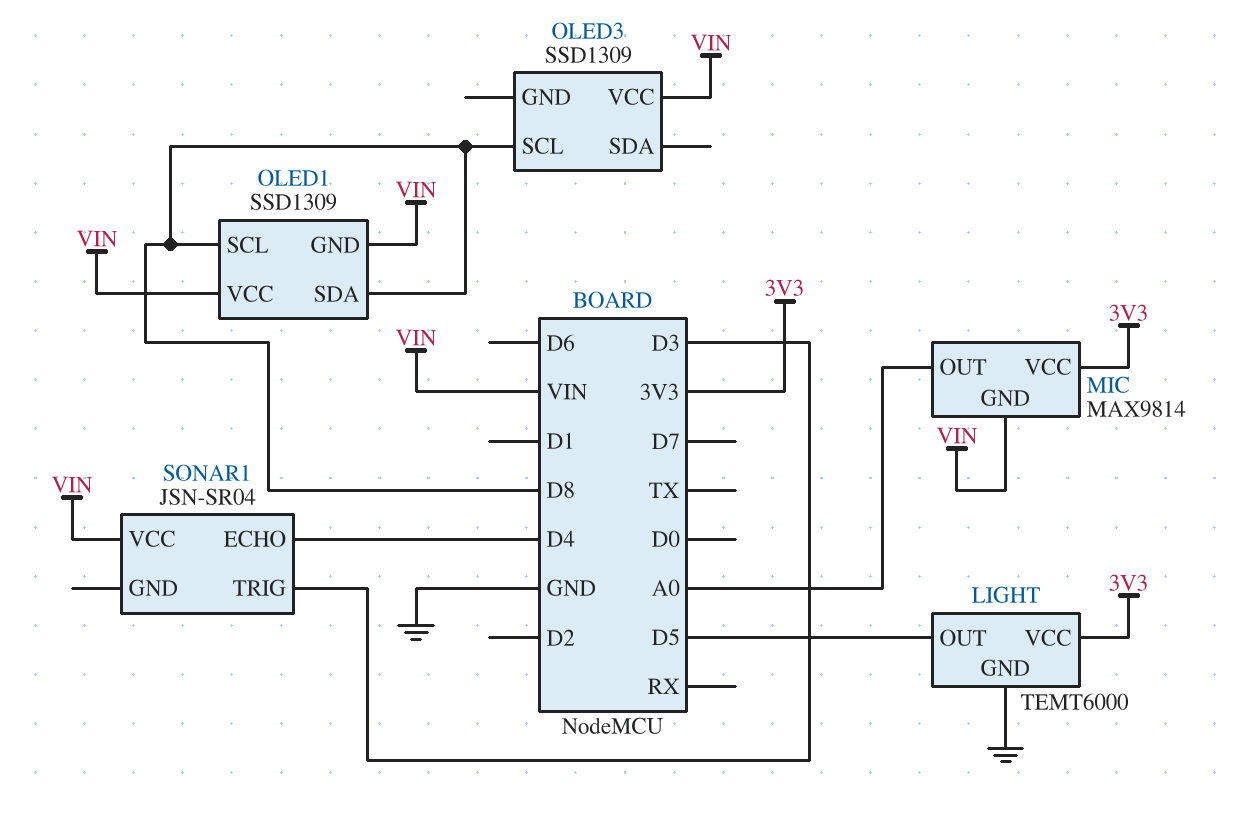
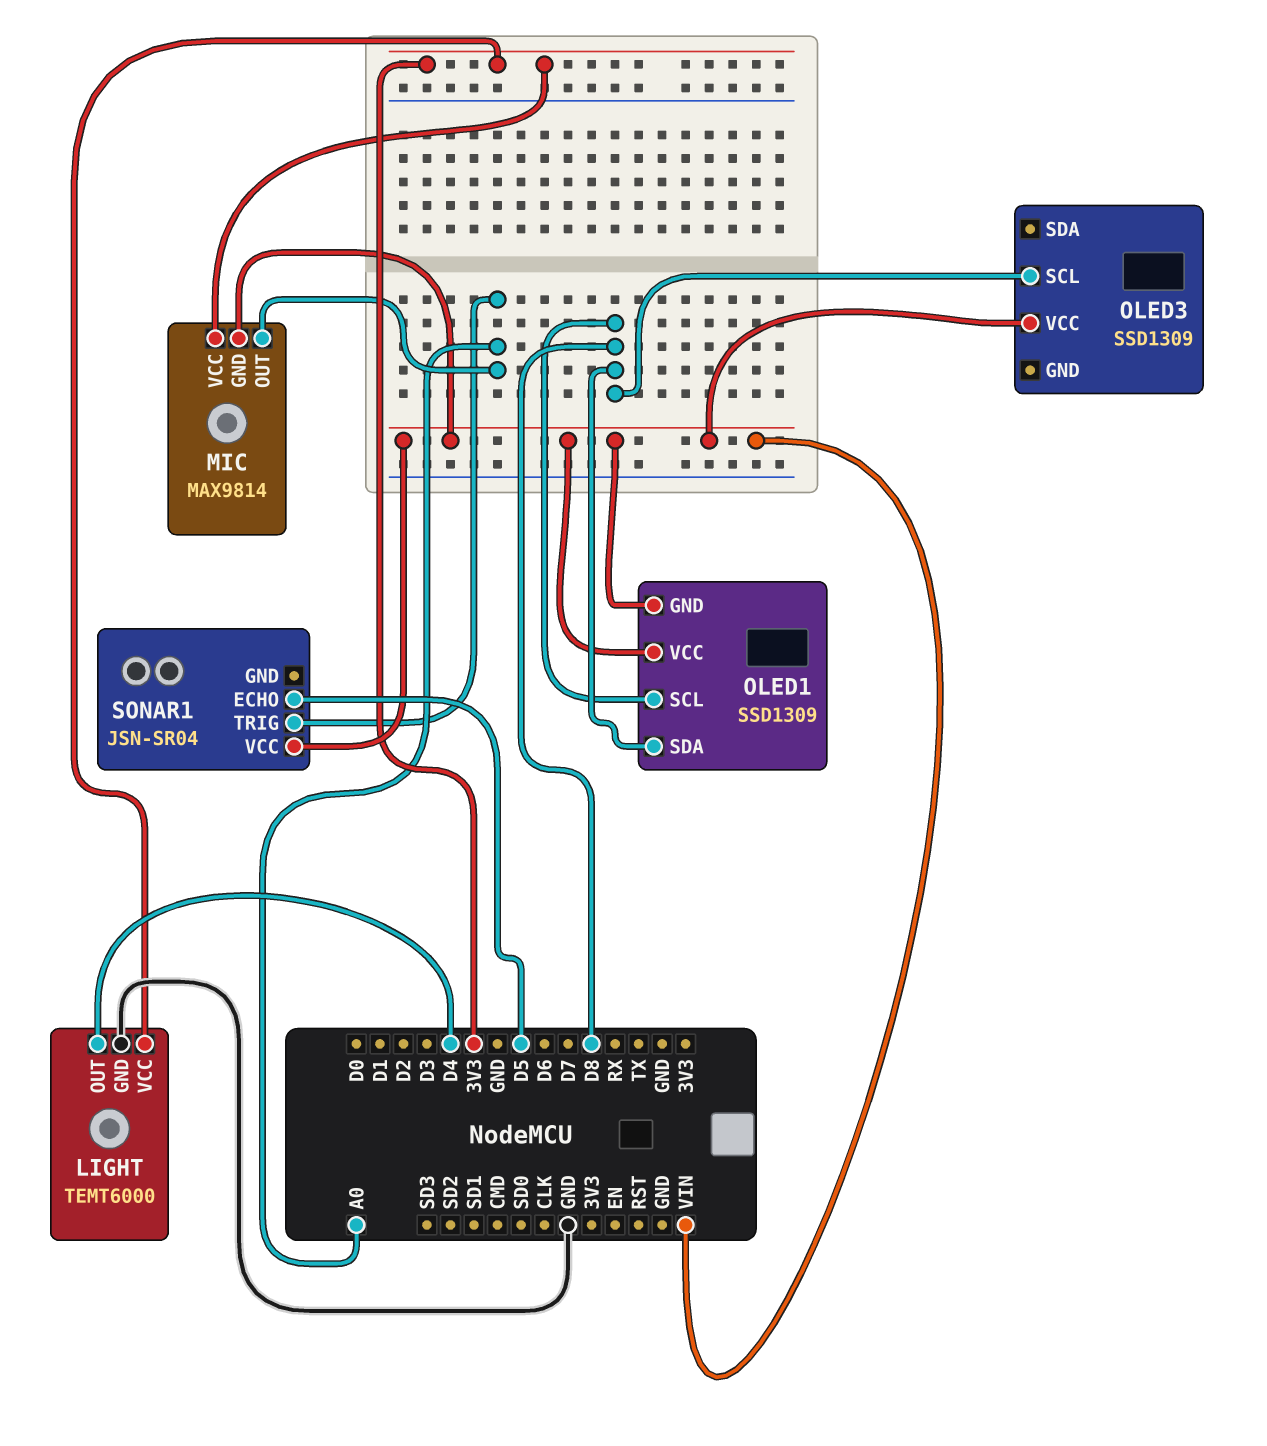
LIGHT pin OUT: D5 -> D4
SONAR1 pin ECHO: D4 -> D5
SONAR1 pin TRIG: D3 -> A0

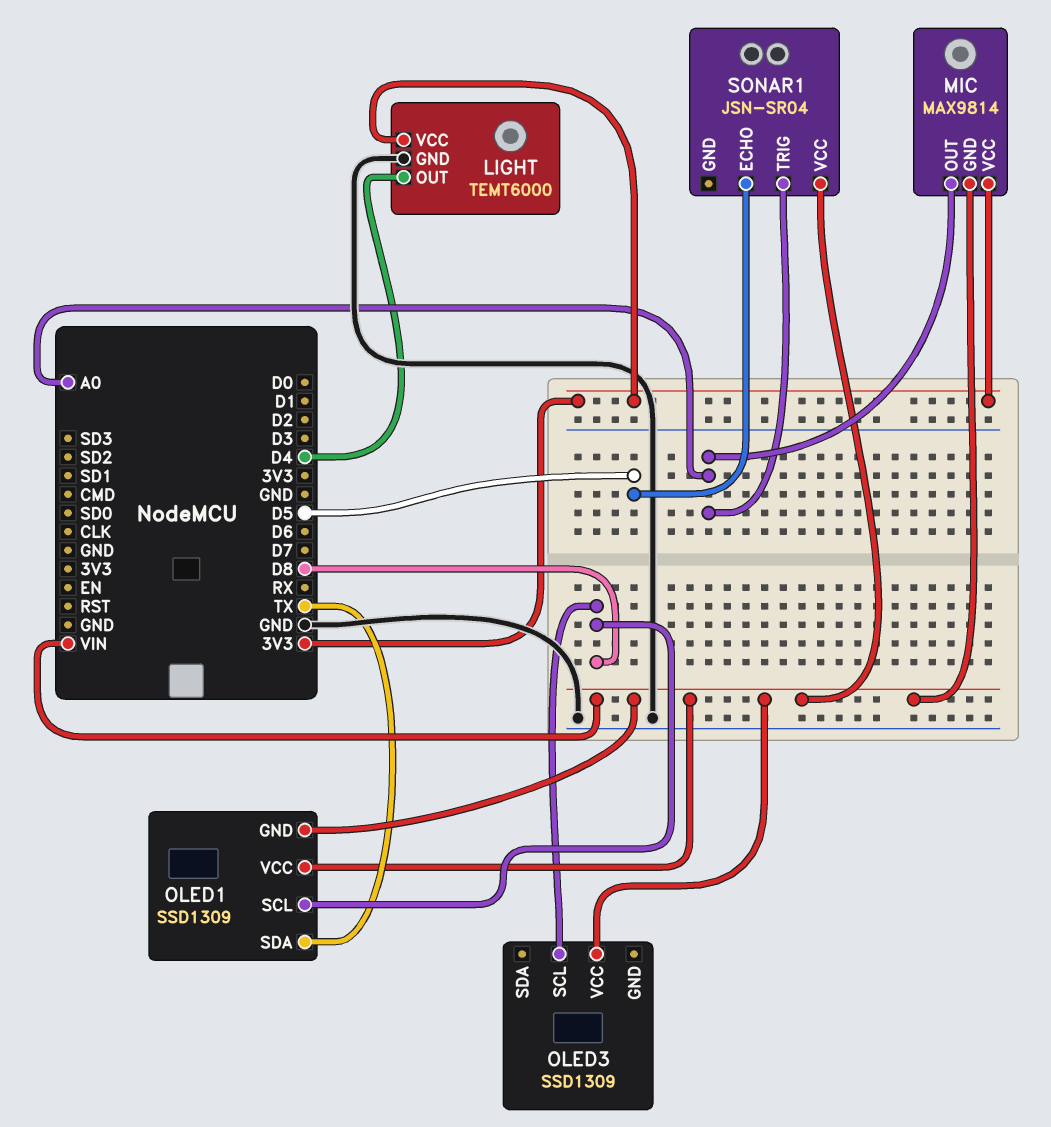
OLED1 pin SDA: D8 -> TX

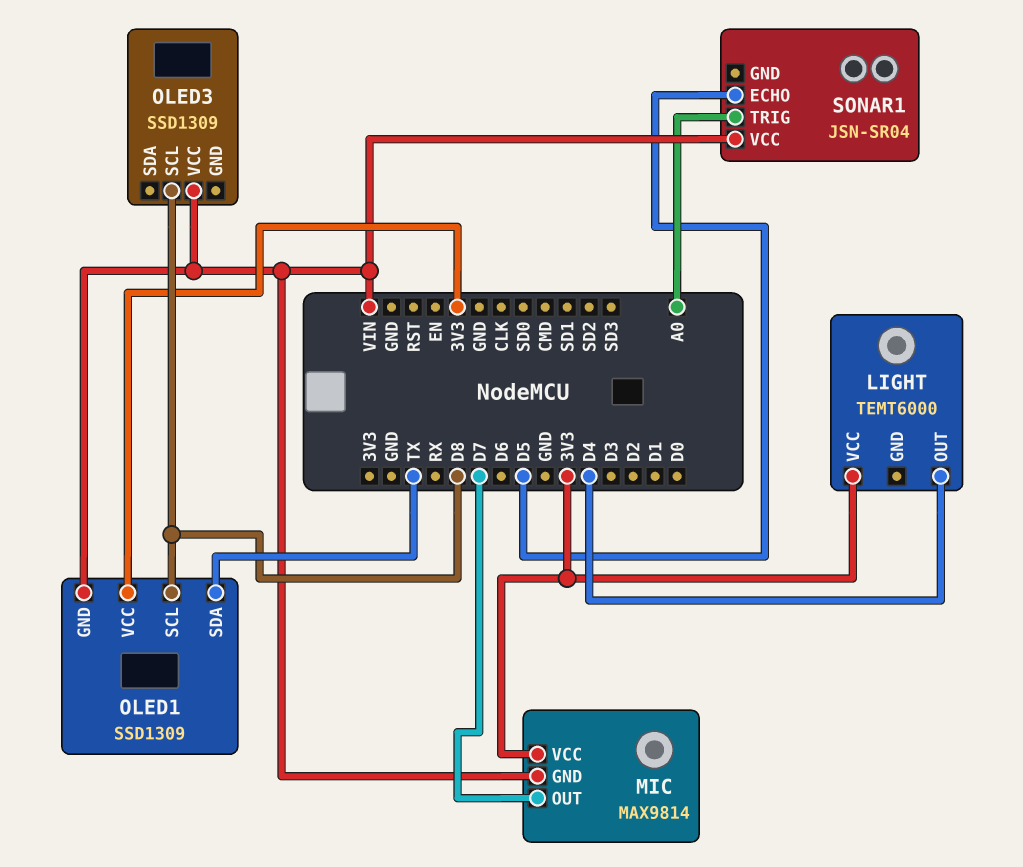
LIGHT pin GND: GND -> none
MIC pin OUT: A0 -> D7
OLED1 pin VCC: VIN -> 3V3

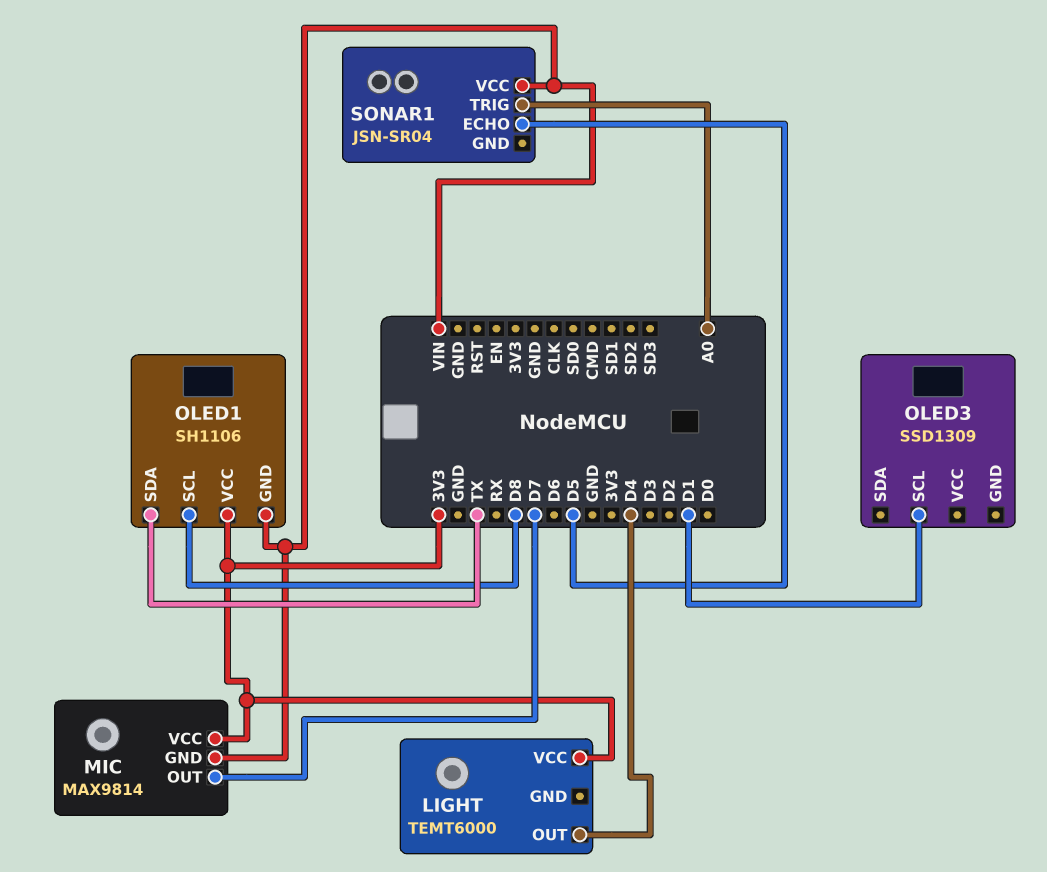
OLED1: SSD1309 -> SH1106
OLED3 pin SCL: D8 -> D1
OLED3 pin VCC: VIN -> none

